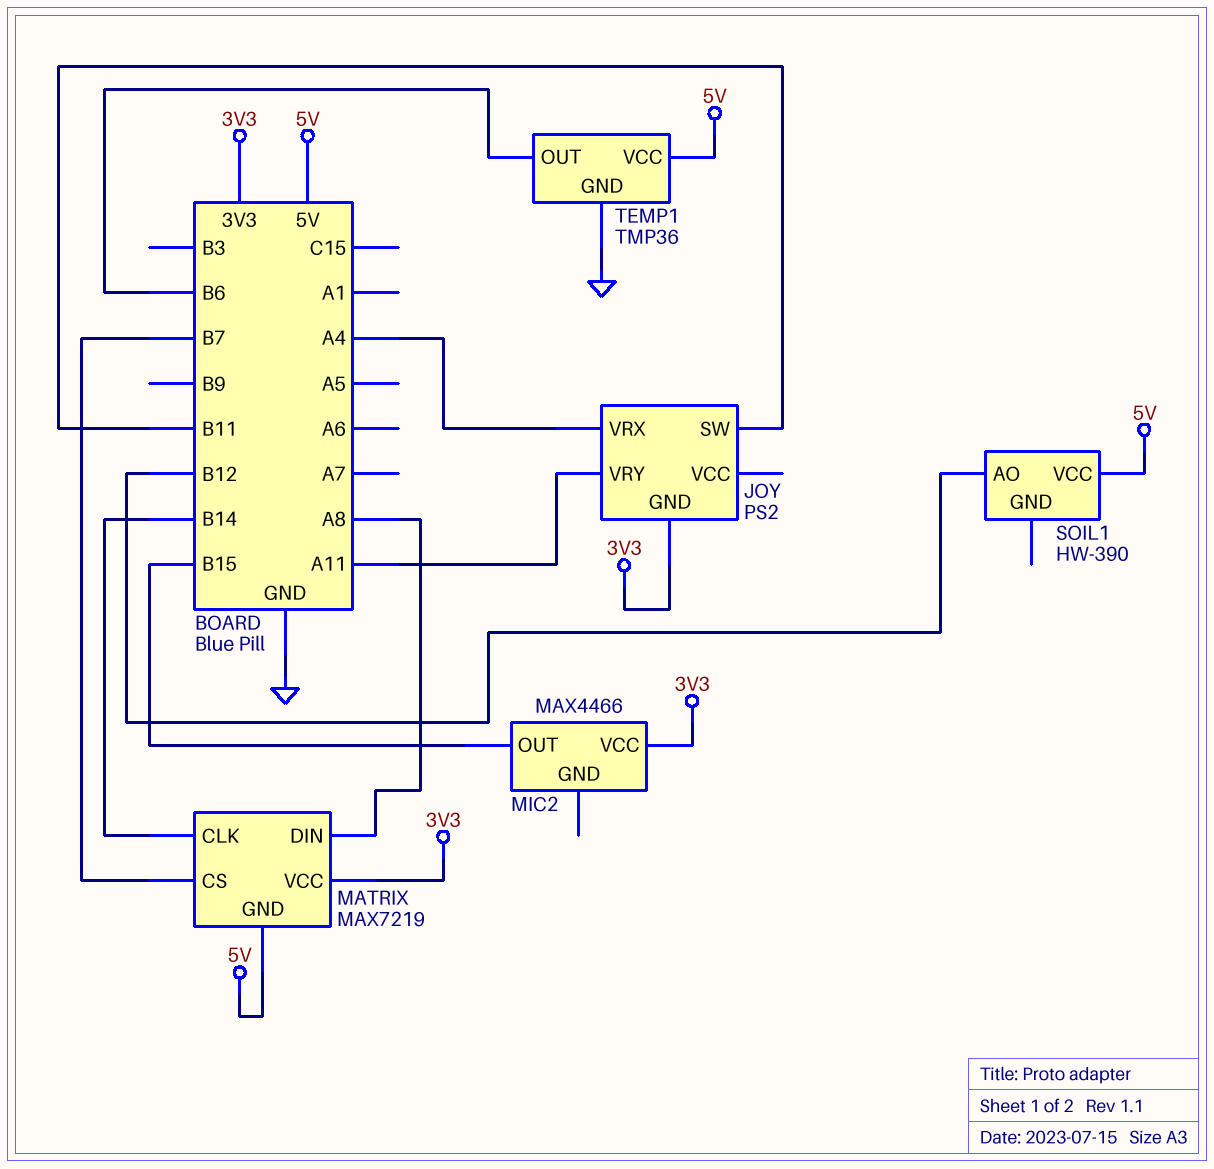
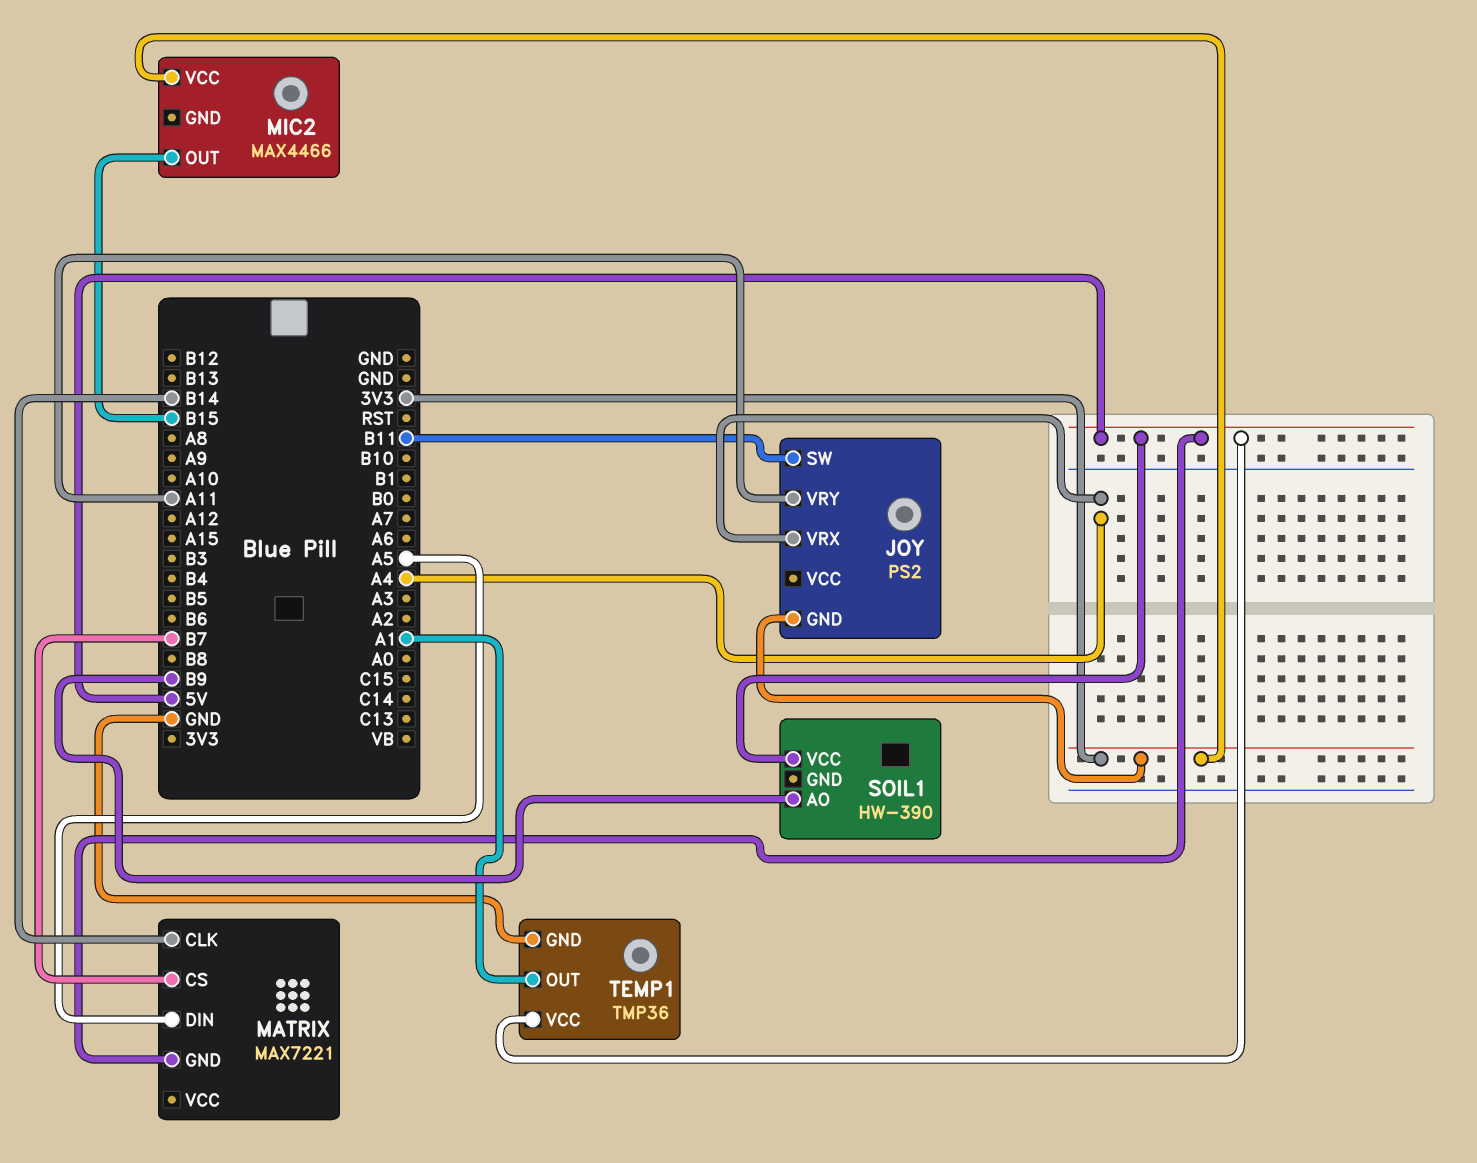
MATRIX: MAX7219 -> MAX7221
MATRIX pin DIN: A8 -> A5
MATRIX pin VCC: 3V3 -> none
SOIL1 pin AO: B12 -> B9
TEMP1 pin OUT: B6 -> A1

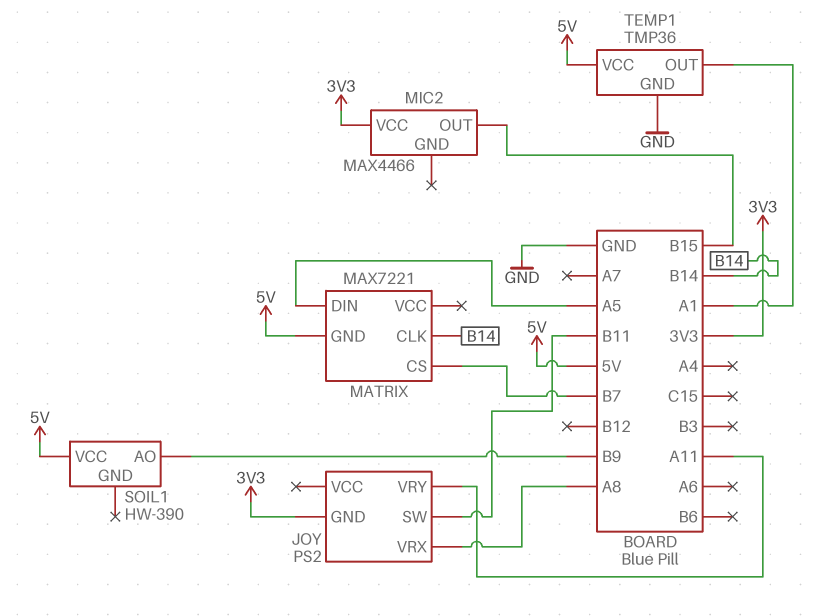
JOY pin VRX: A4 -> A8

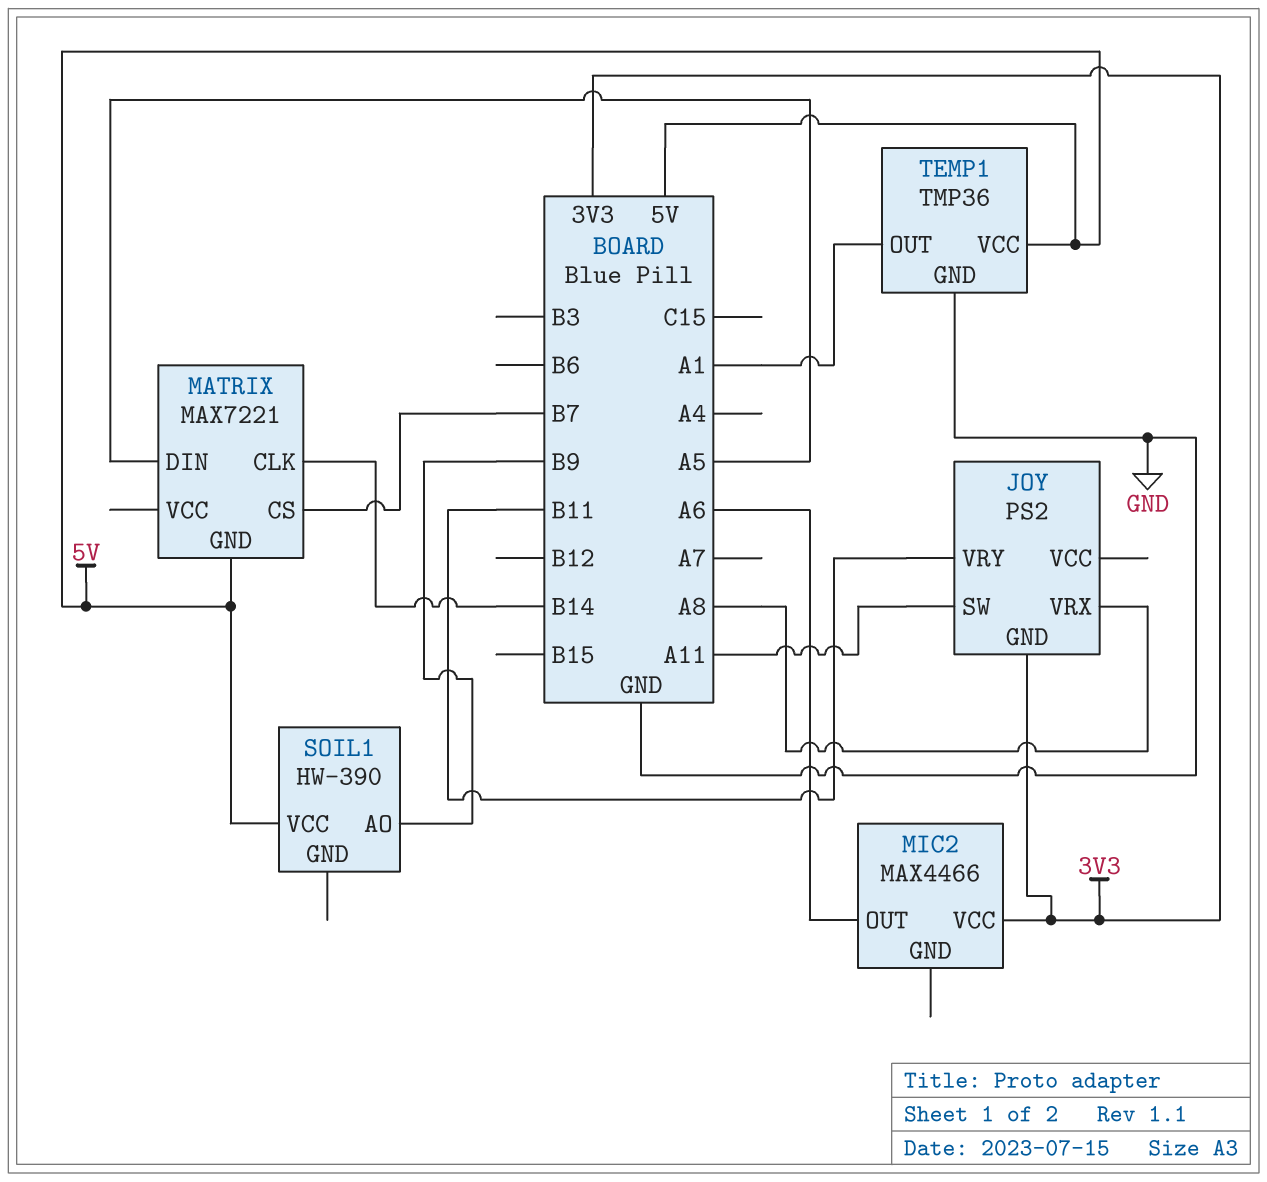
JOY pin SW: B11 -> A11
JOY pin VRY: A11 -> B11
MIC2 pin OUT: B15 -> A6

